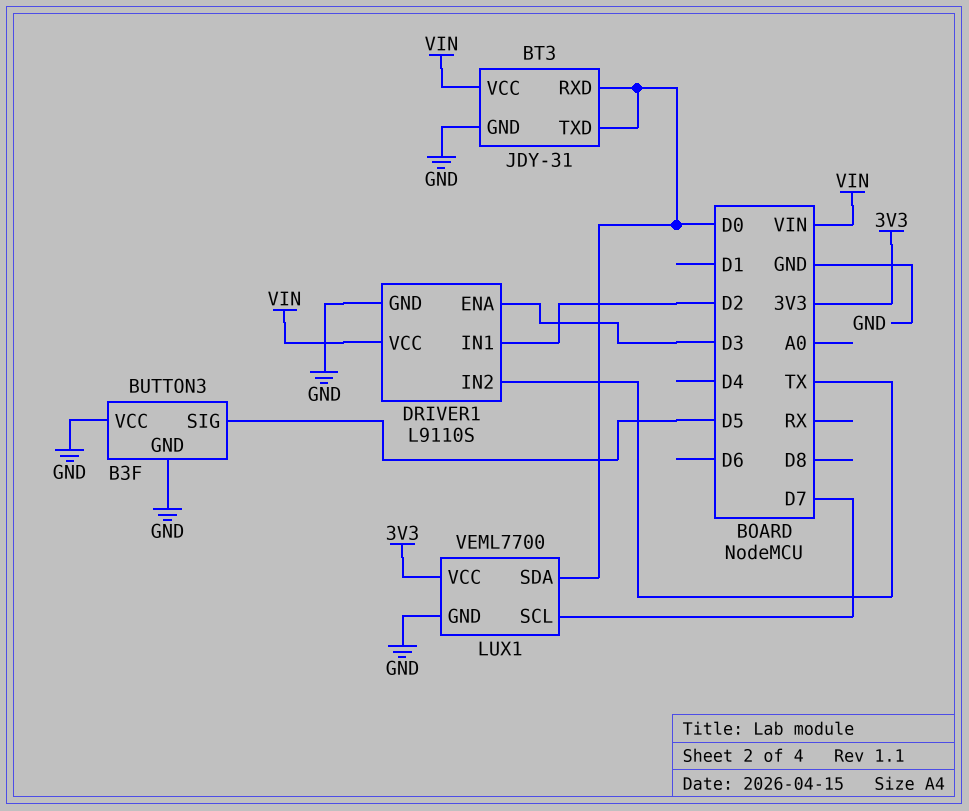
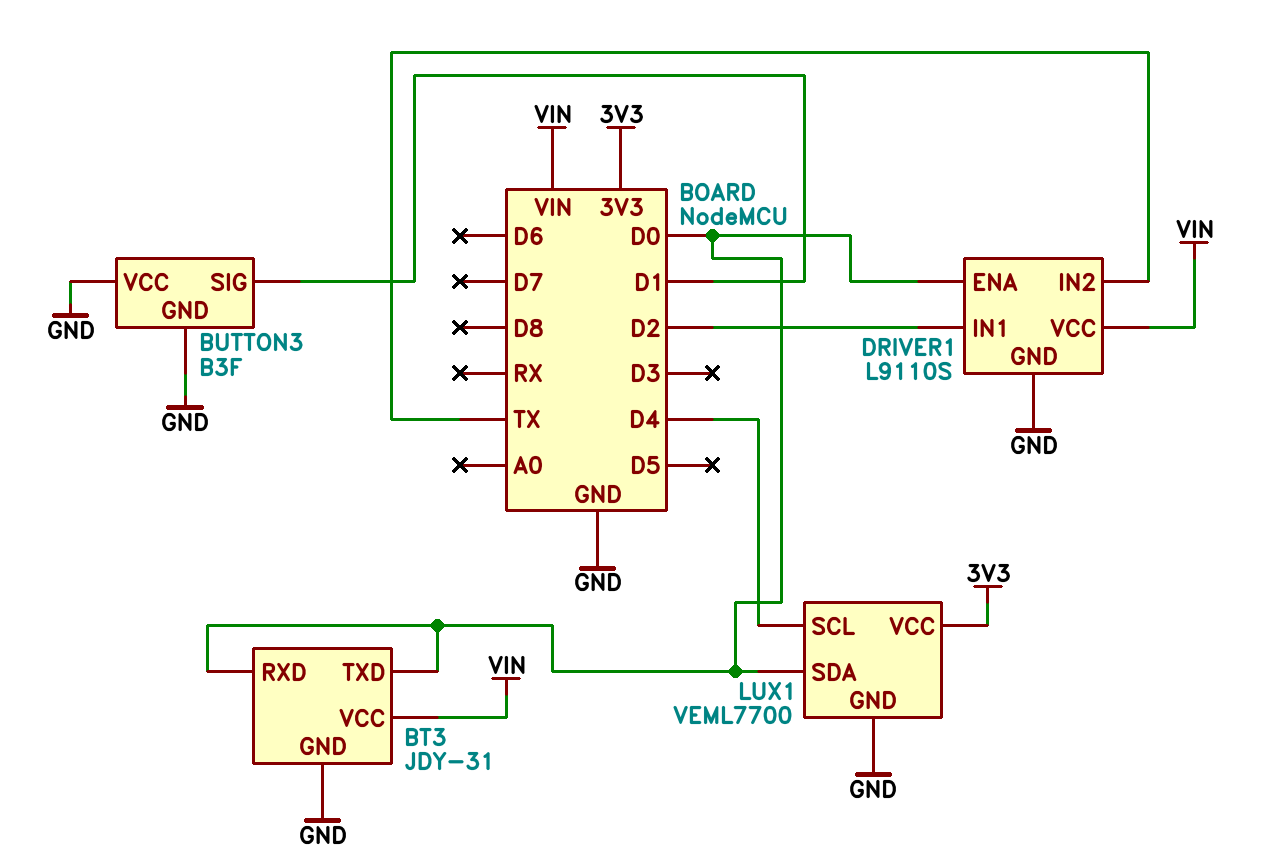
BUTTON3 pin SIG: D5 -> D1
DRIVER1 pin ENA: D3 -> D0
LUX1 pin SCL: D7 -> D4

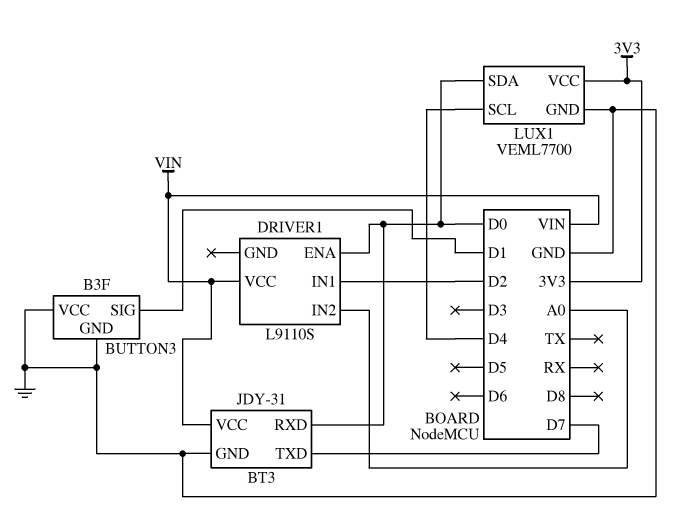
BT3 pin TXD: D0 -> D7
DRIVER1 pin GND: GND -> none
DRIVER1 pin IN2: TX -> A0

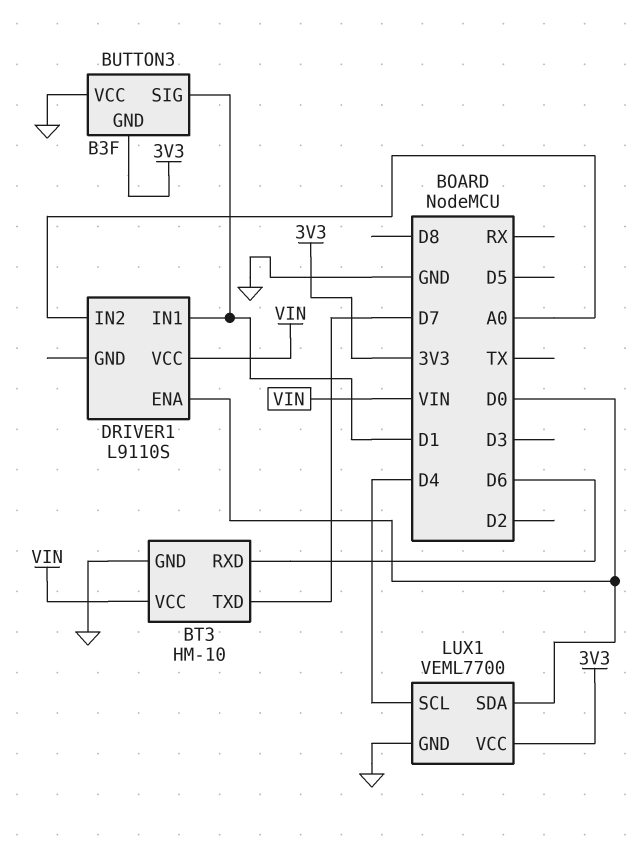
BT3: JDY-31 -> HM-10
BT3 pin RXD: D0 -> D6
BUTTON3 pin GND: GND -> 3V3
DRIVER1 pin IN1: D2 -> D1

